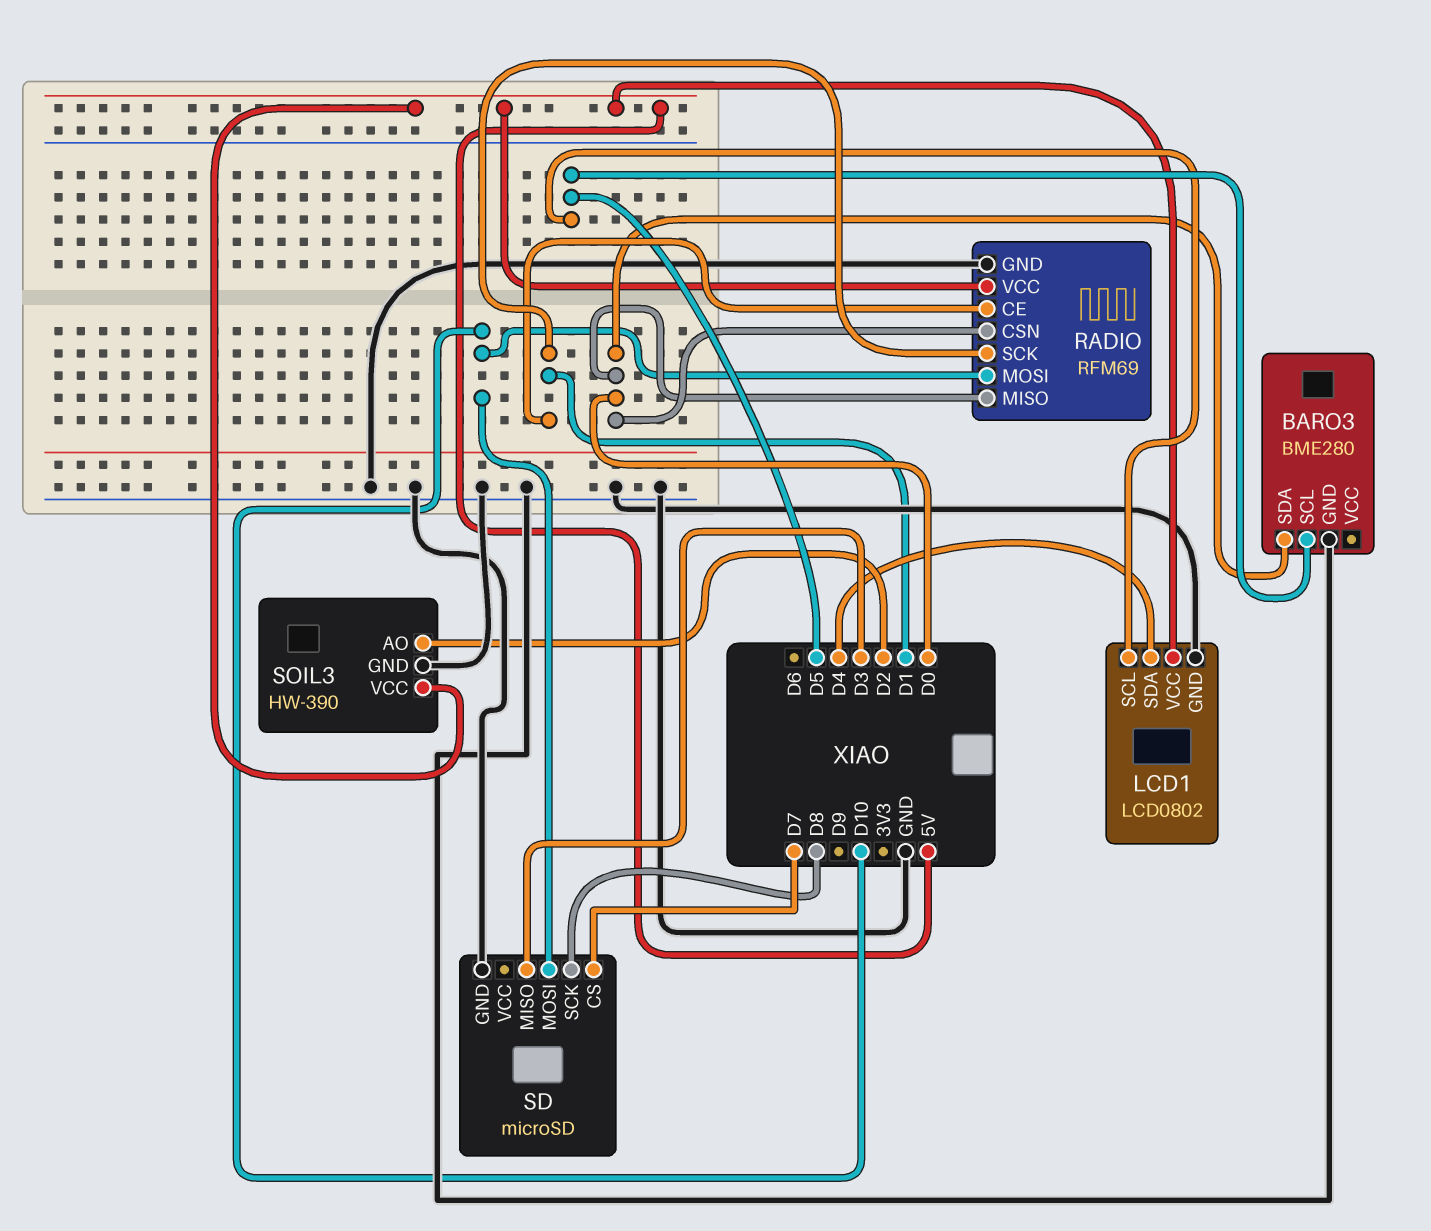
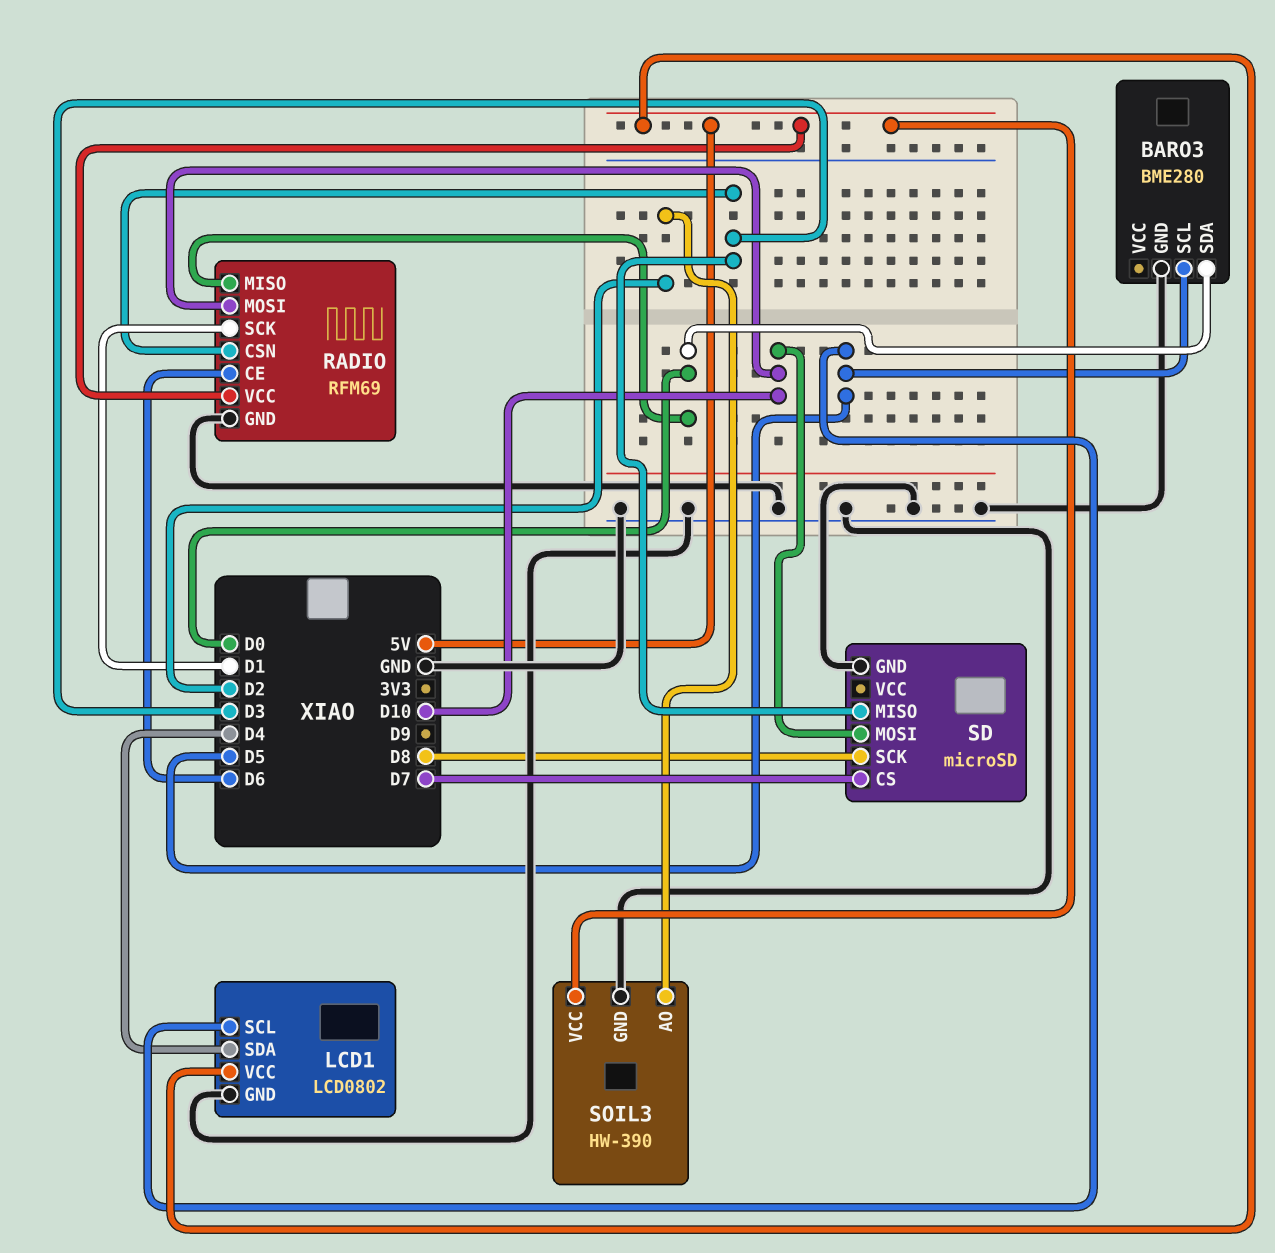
RADIO pin CE: D1 -> D6
RADIO pin CSN: D0 -> D3

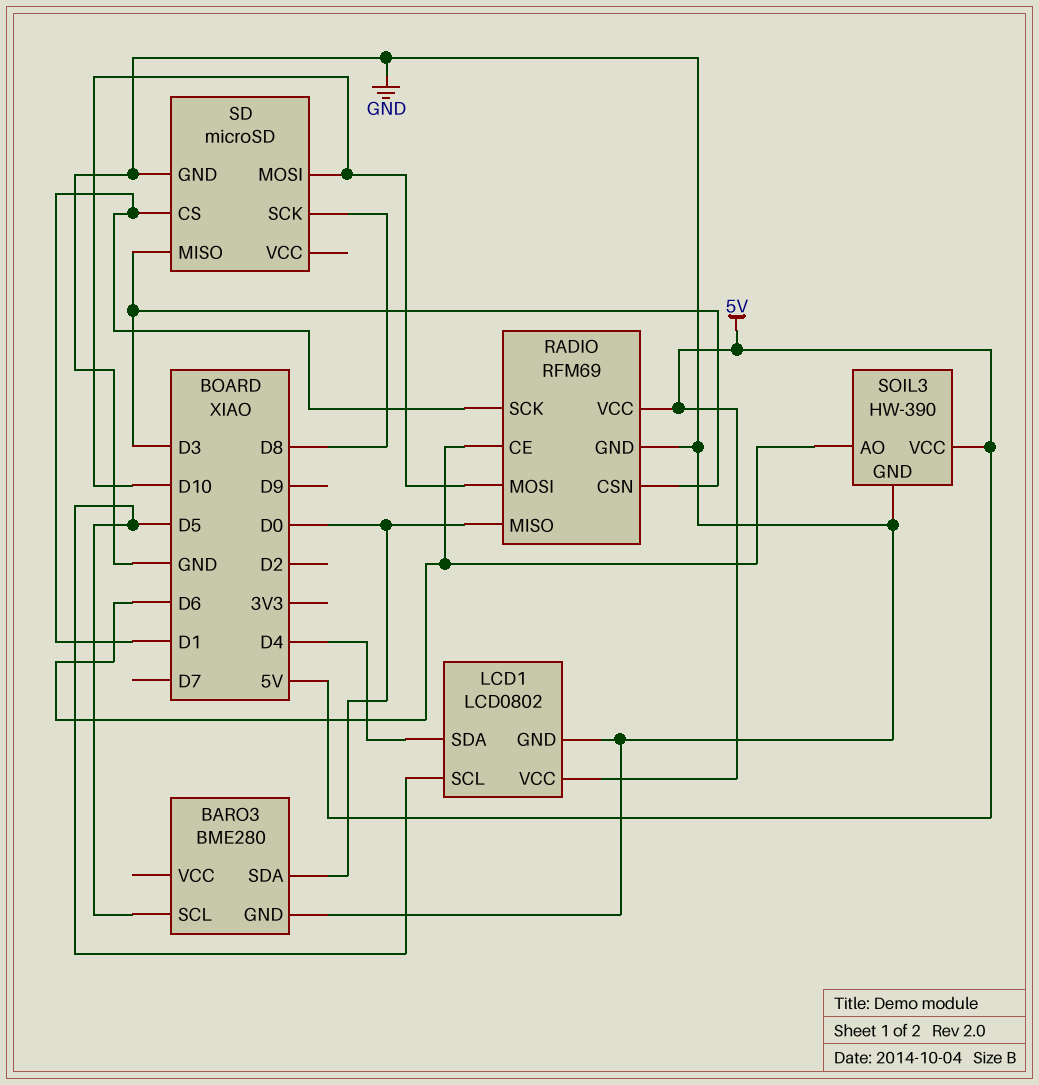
SD pin CS: D7 -> D1
SOIL3 pin AO: D2 -> D6

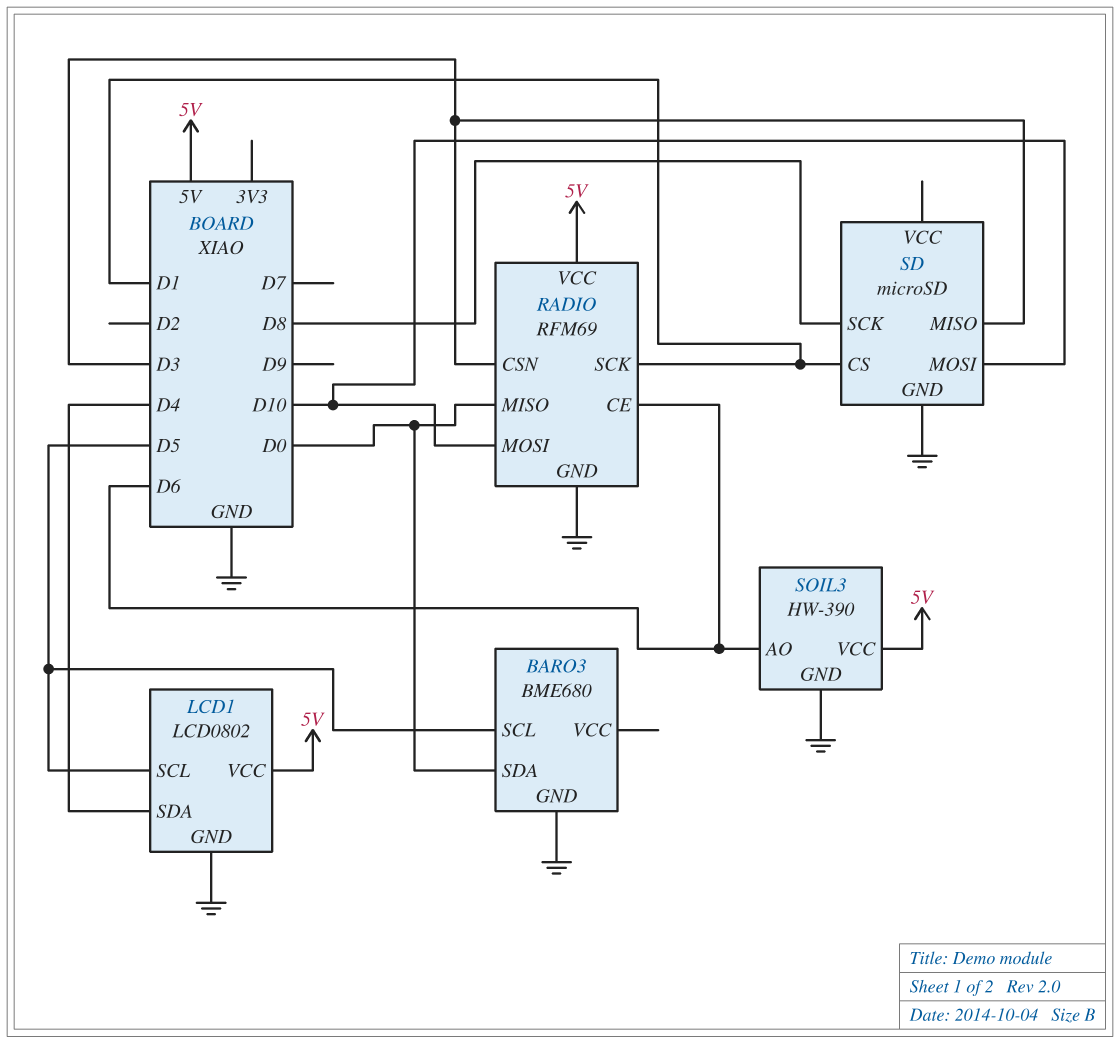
BARO3: BME280 -> BME680

